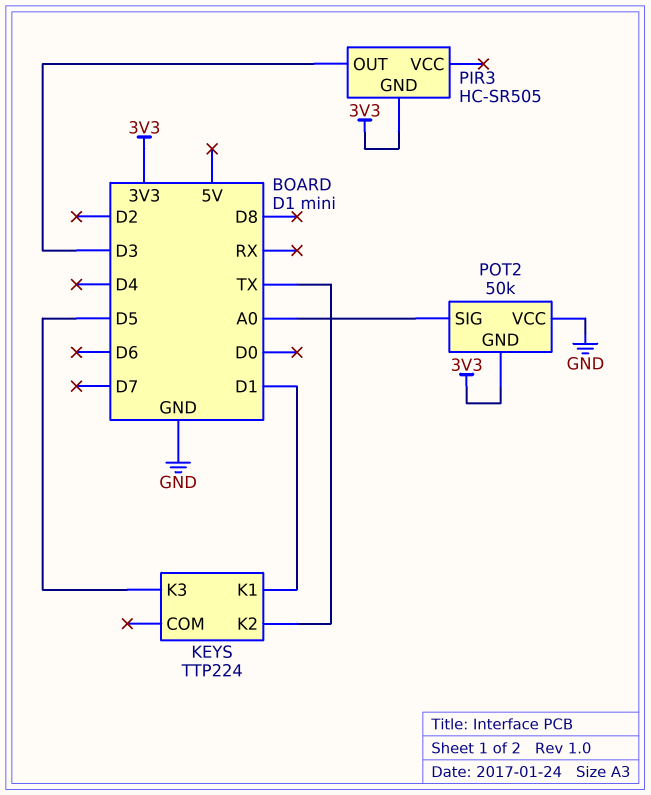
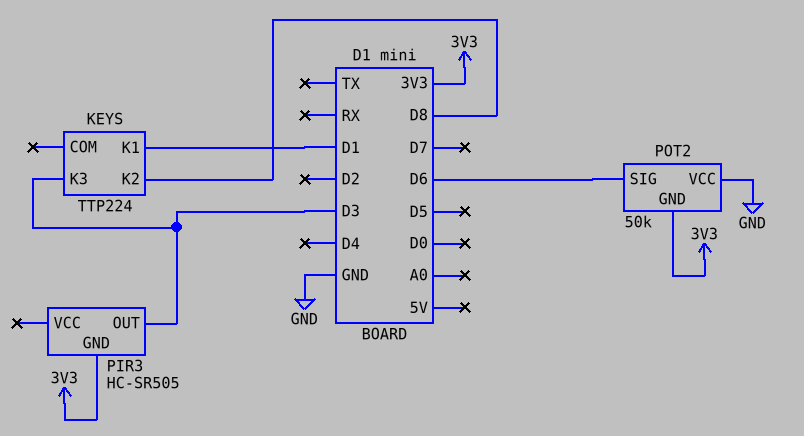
KEYS pin K2: TX -> D8
KEYS pin K3: D5 -> D3
POT2 pin SIG: A0 -> D6

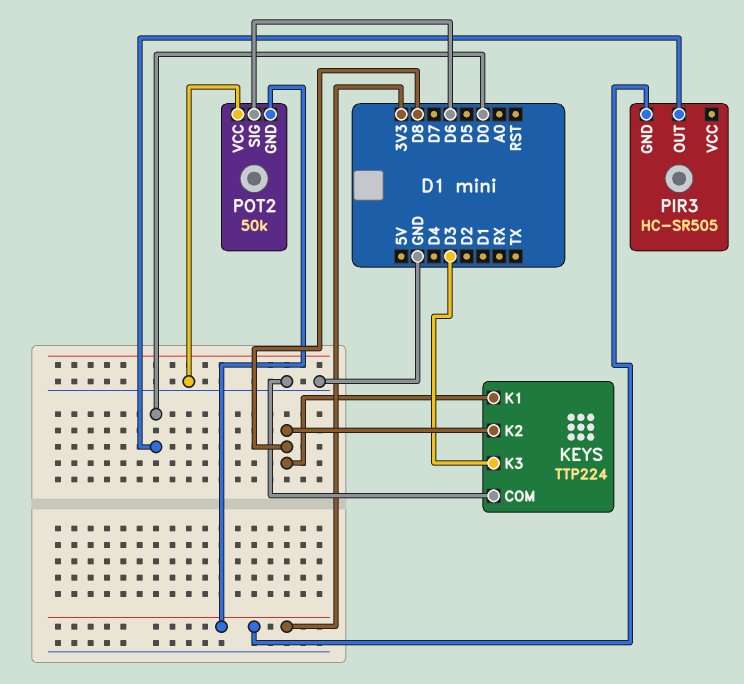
KEYS pin COM: none -> GND
KEYS pin K1: D1 -> D8
PIR3 pin OUT: D3 -> D0

